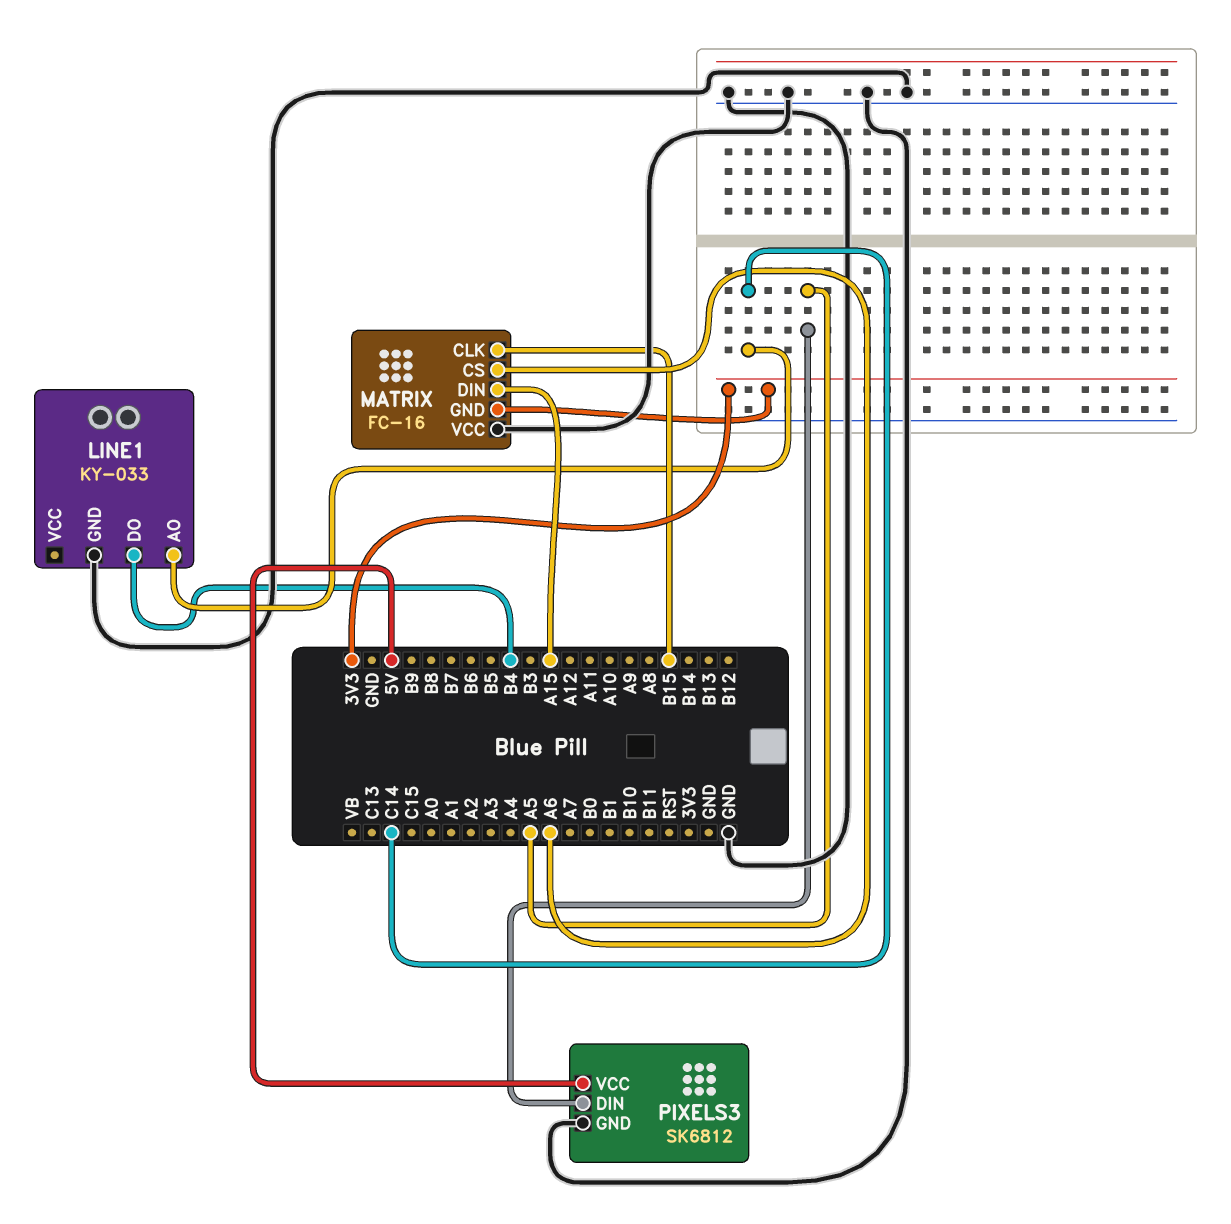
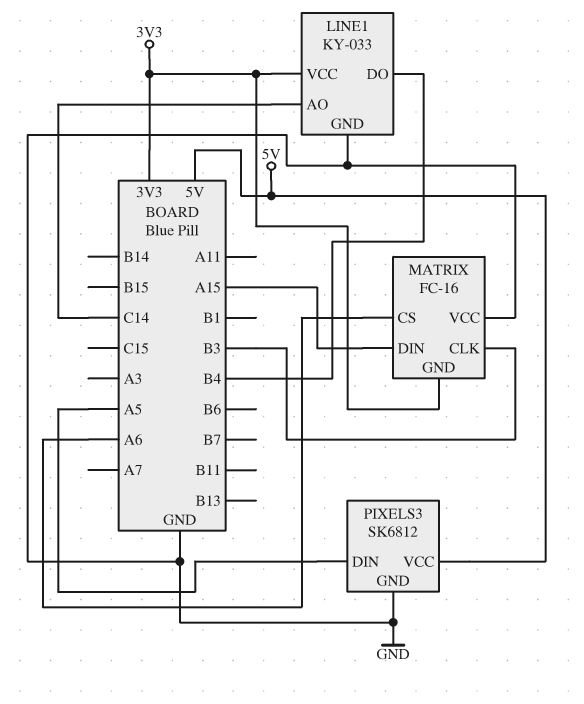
LINE1 pin VCC: none -> 3V3
MATRIX pin CLK: B15 -> B3

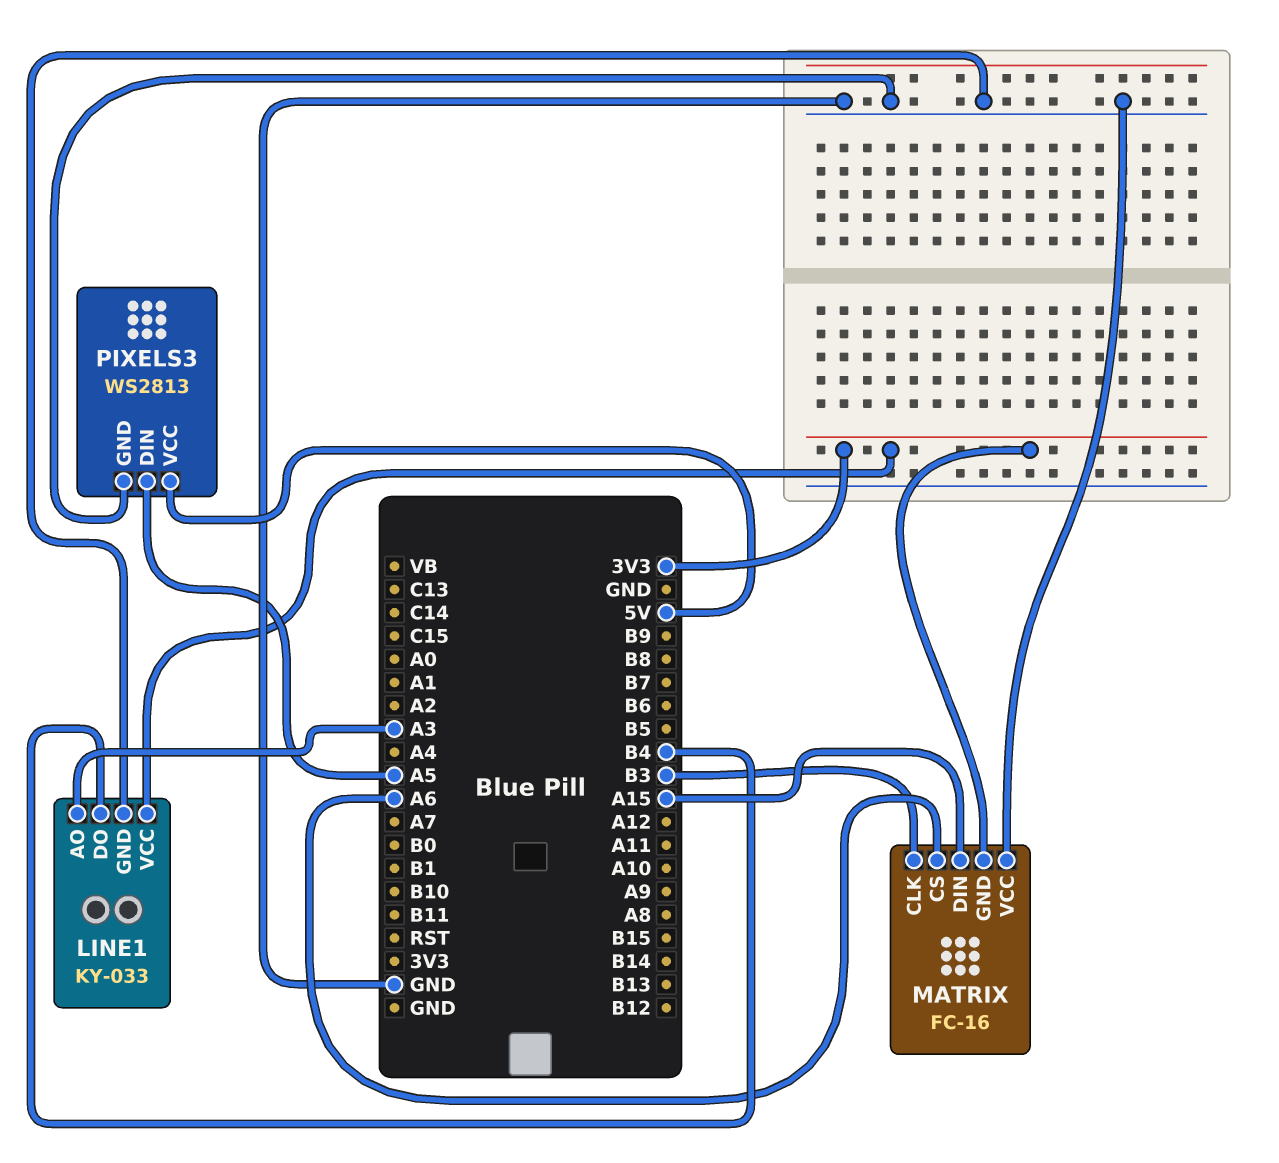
LINE1 pin AO: C14 -> A3
PIXELS3: SK6812 -> WS2813

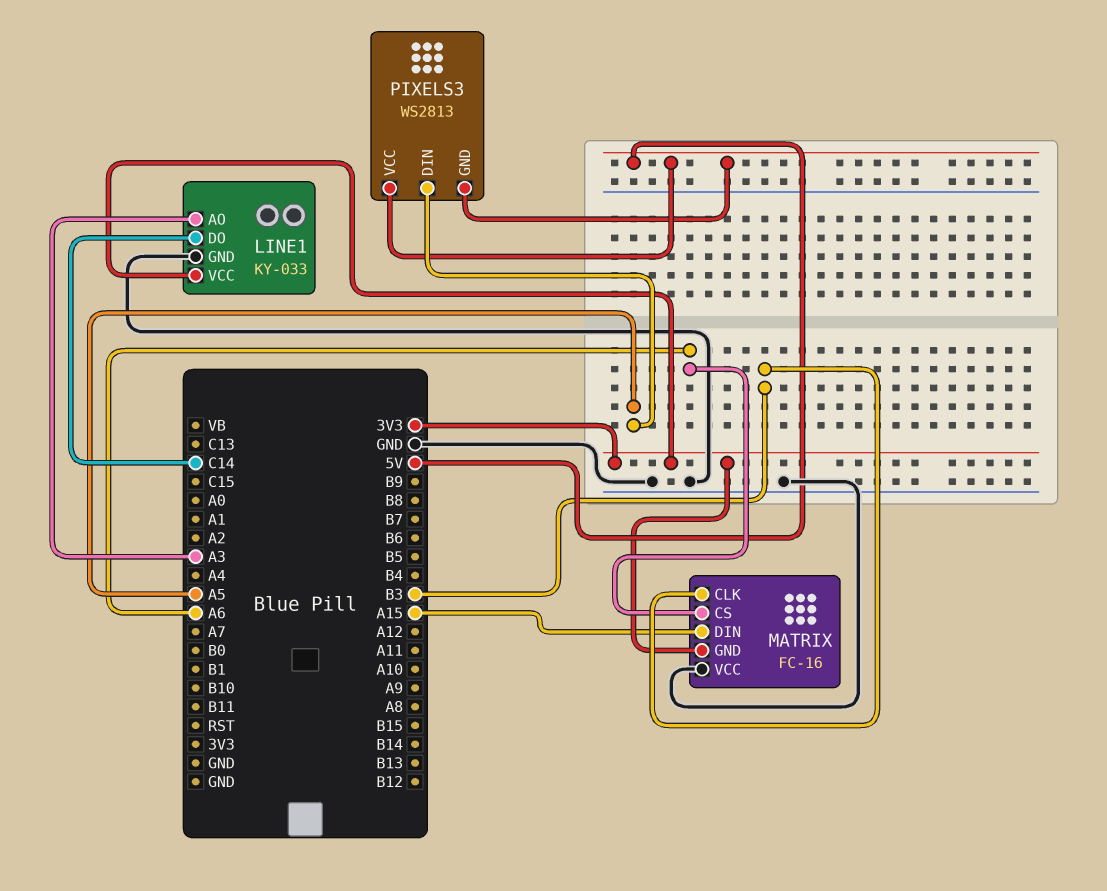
LINE1 pin DO: B4 -> C14
PIXELS3 pin GND: GND -> 5V

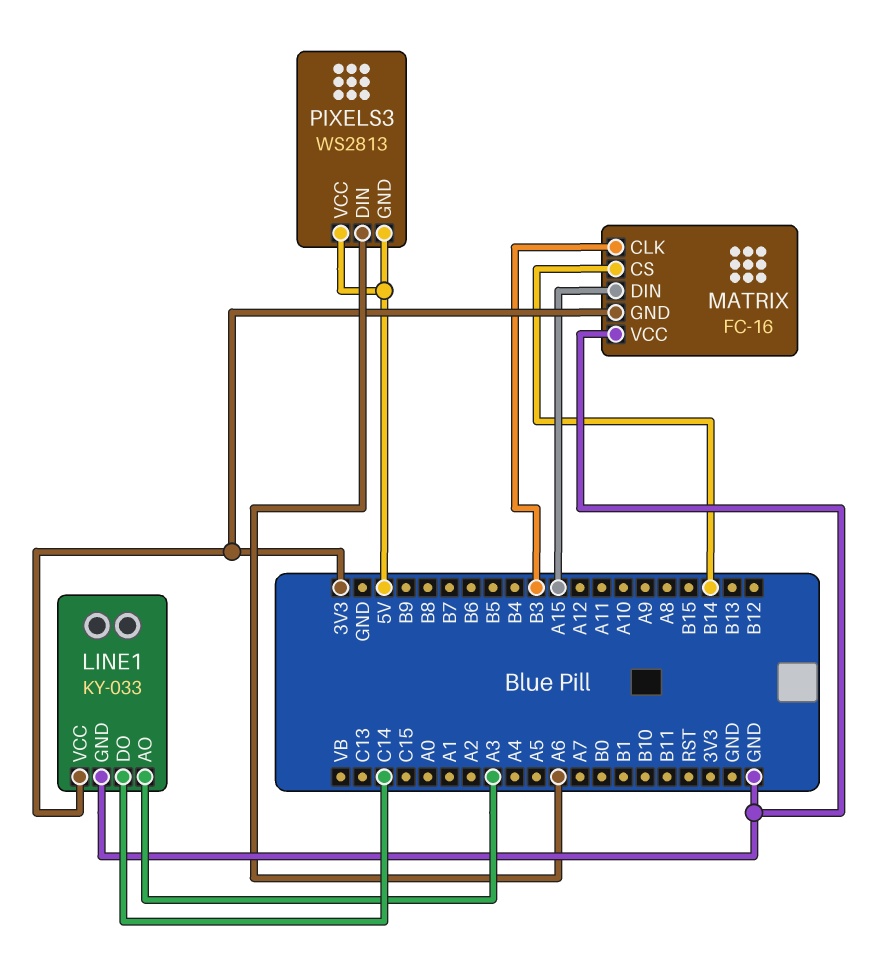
MATRIX pin CS: A6 -> B14
PIXELS3 pin DIN: A5 -> A6

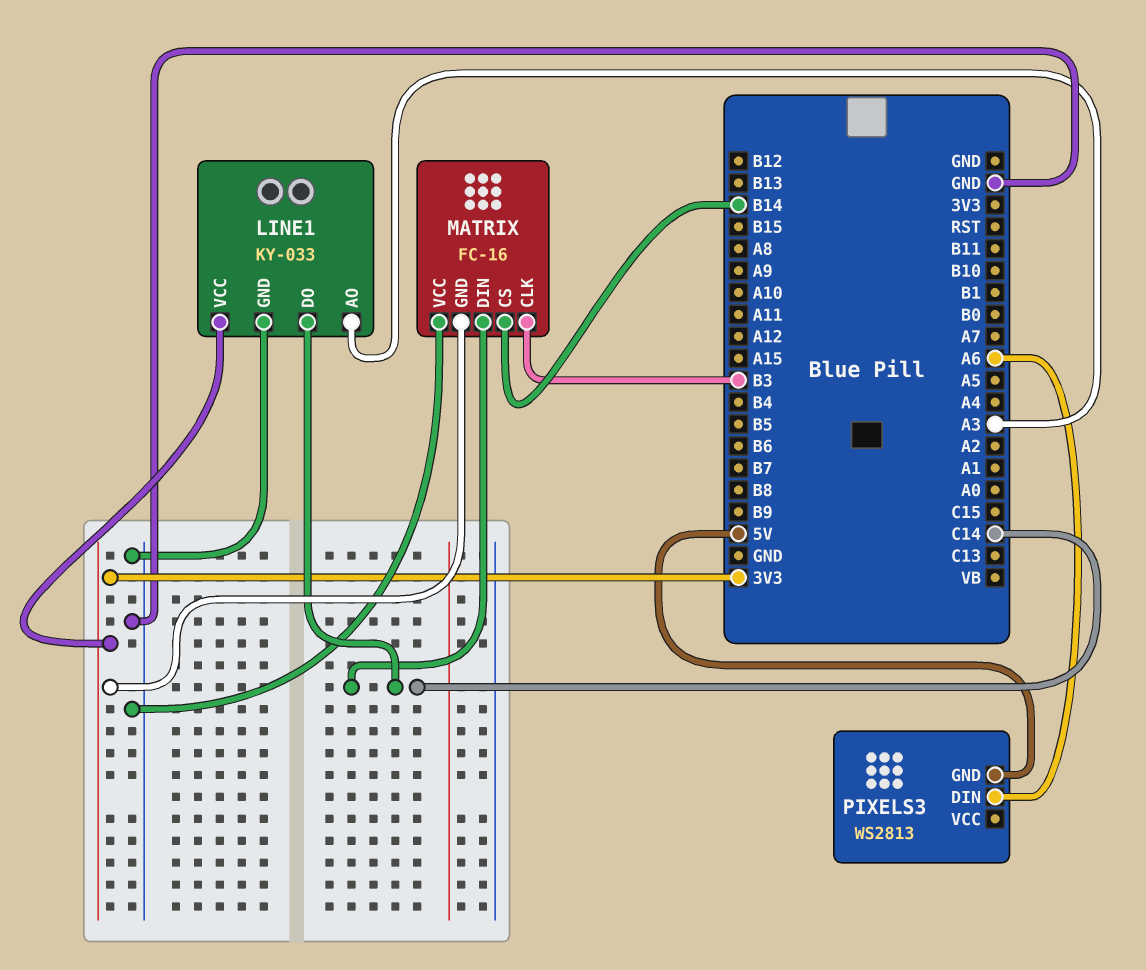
MATRIX pin DIN: A15 -> C14
PIXELS3 pin VCC: 5V -> none

